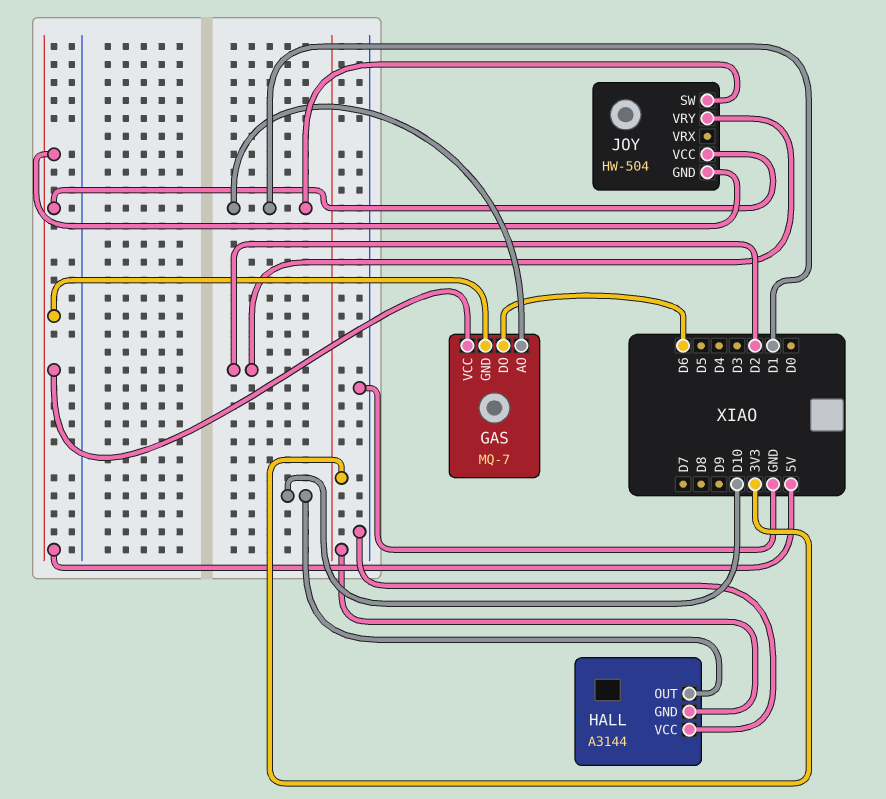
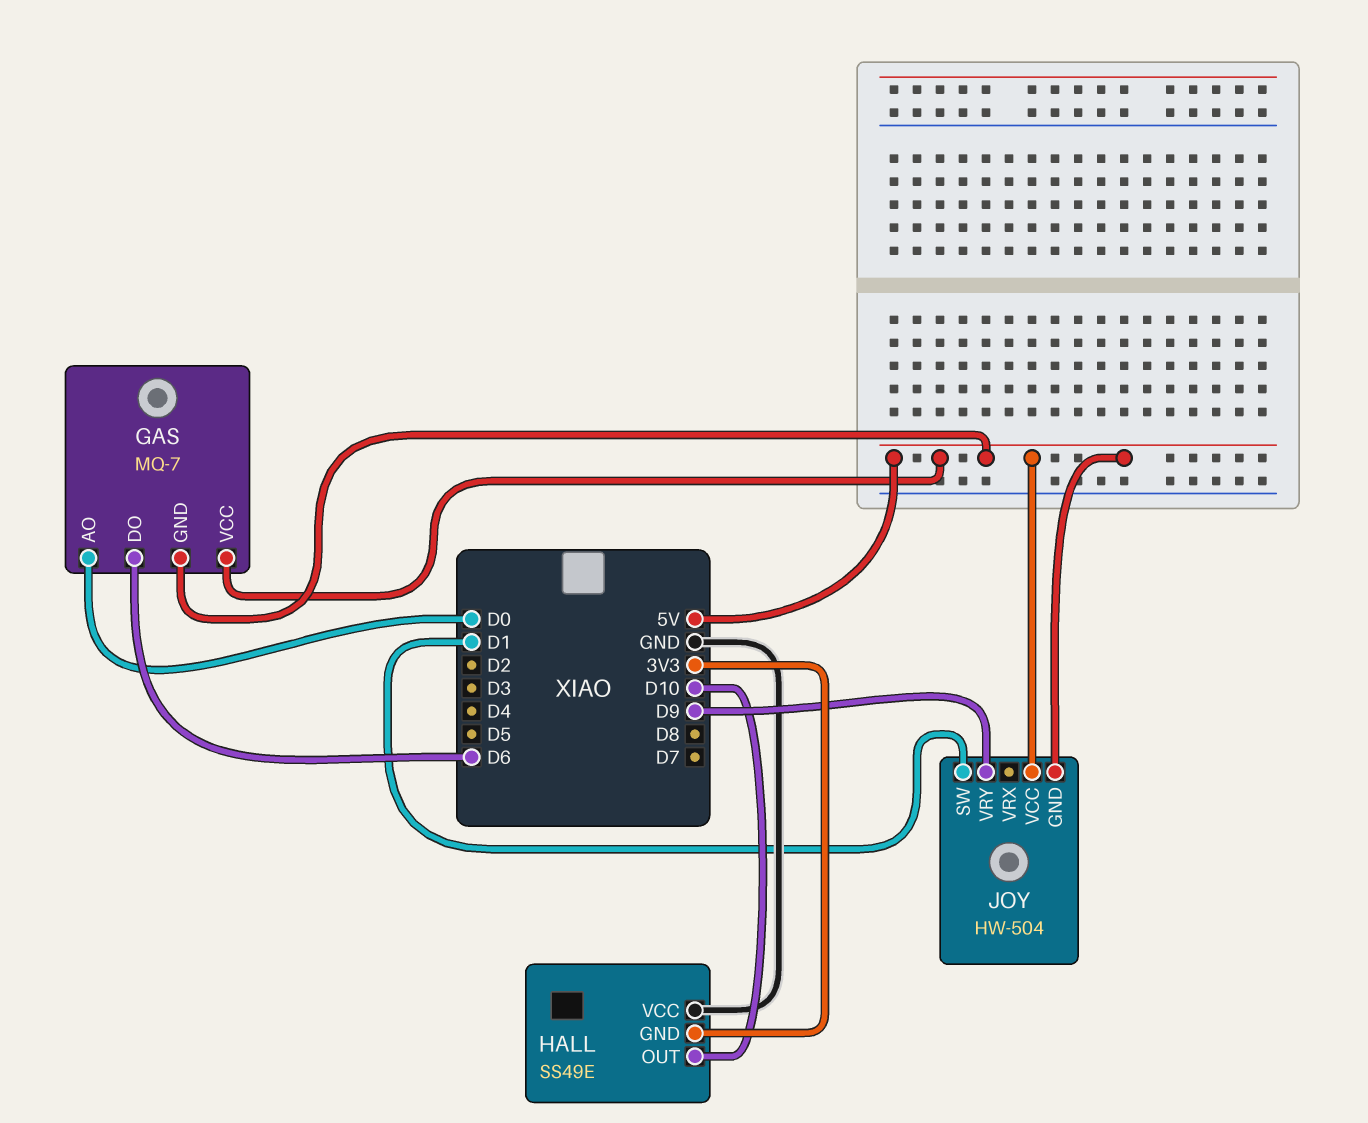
GAS pin AO: D1 -> D0
HALL: A3144 -> SS49E
JOY pin VRY: D2 -> D9

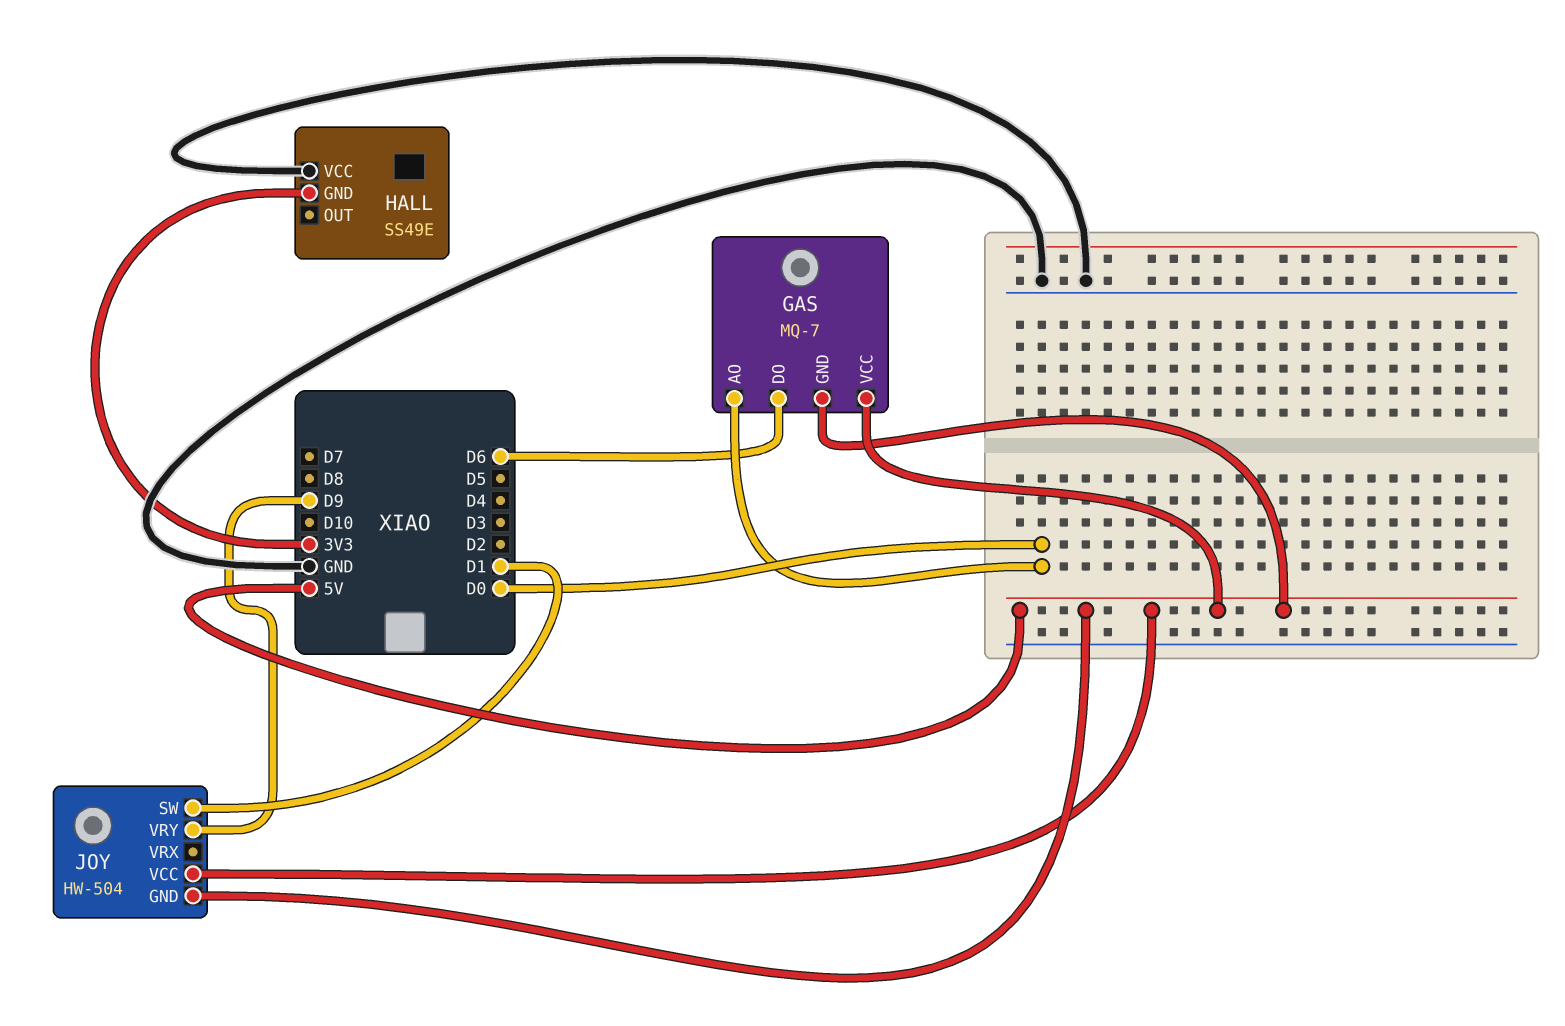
HALL pin OUT: D10 -> none

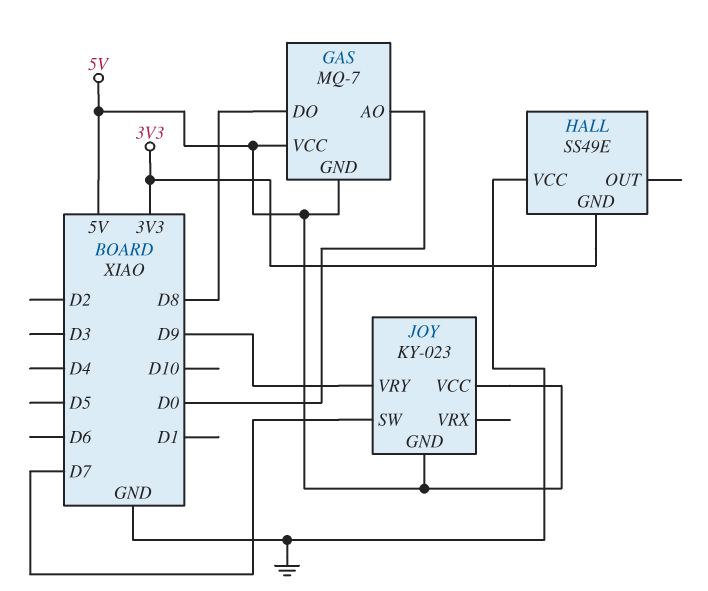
GAS pin DO: D6 -> D8
JOY: HW-504 -> KY-023
JOY pin SW: D1 -> D7

